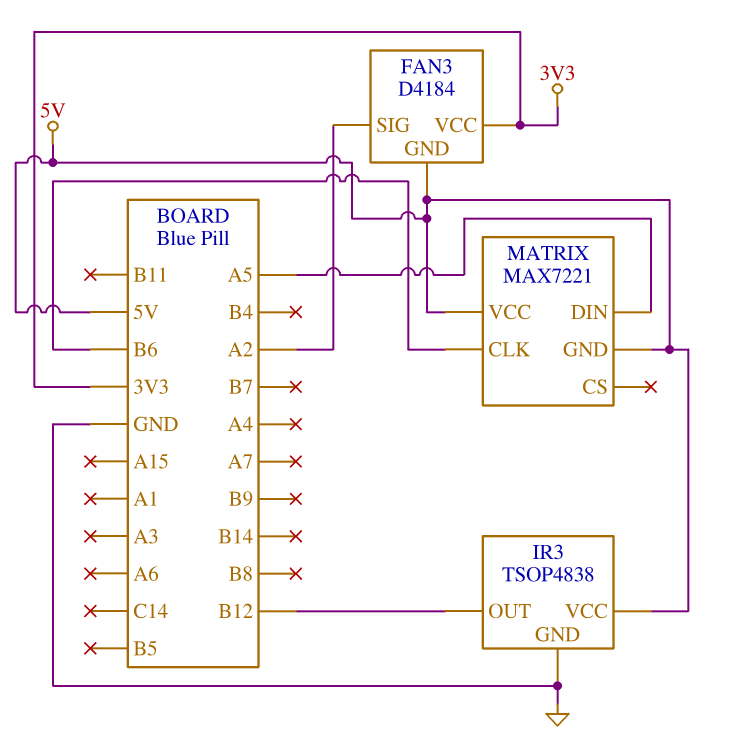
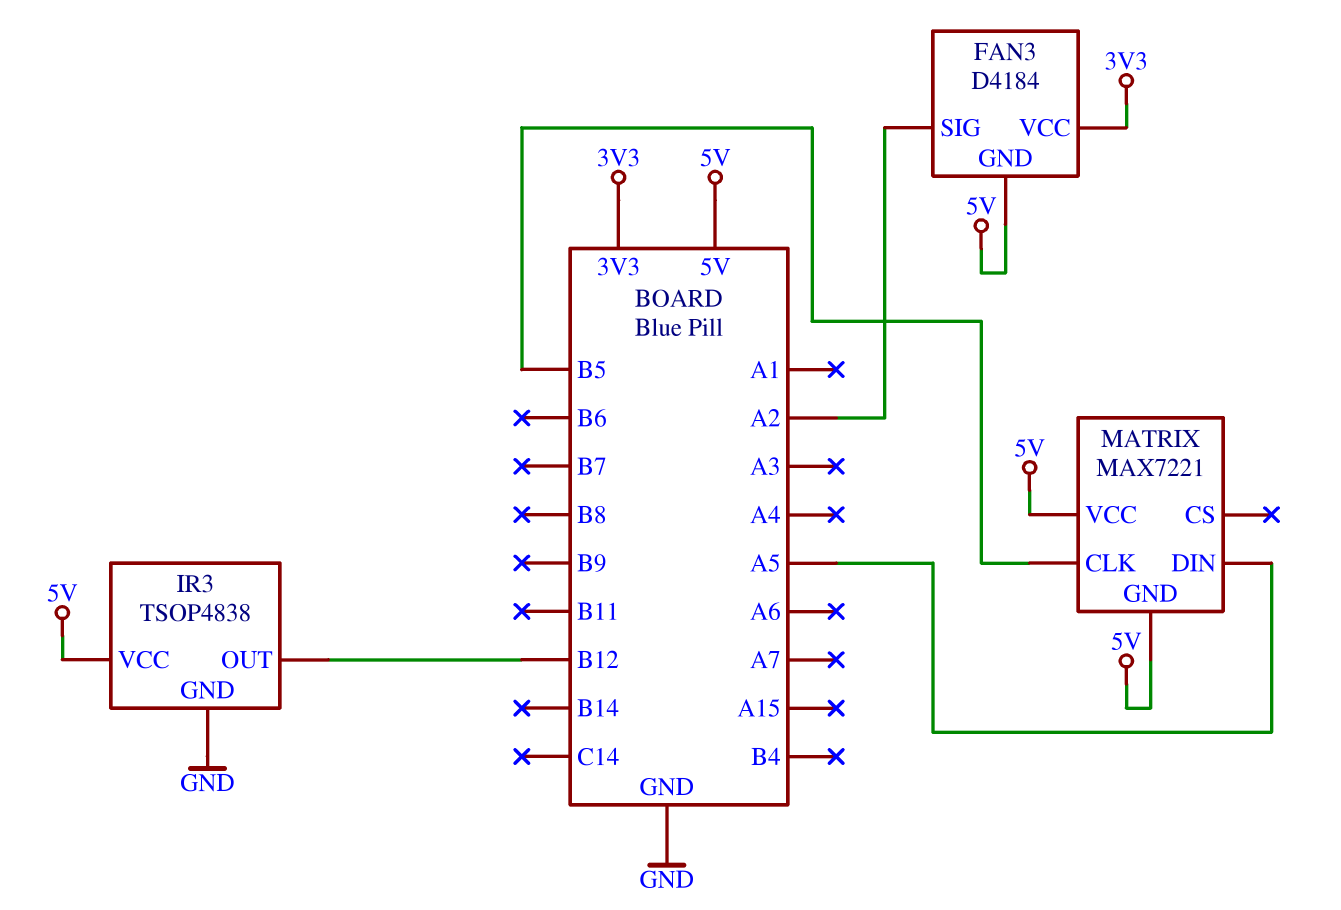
MATRIX pin CLK: B6 -> B5

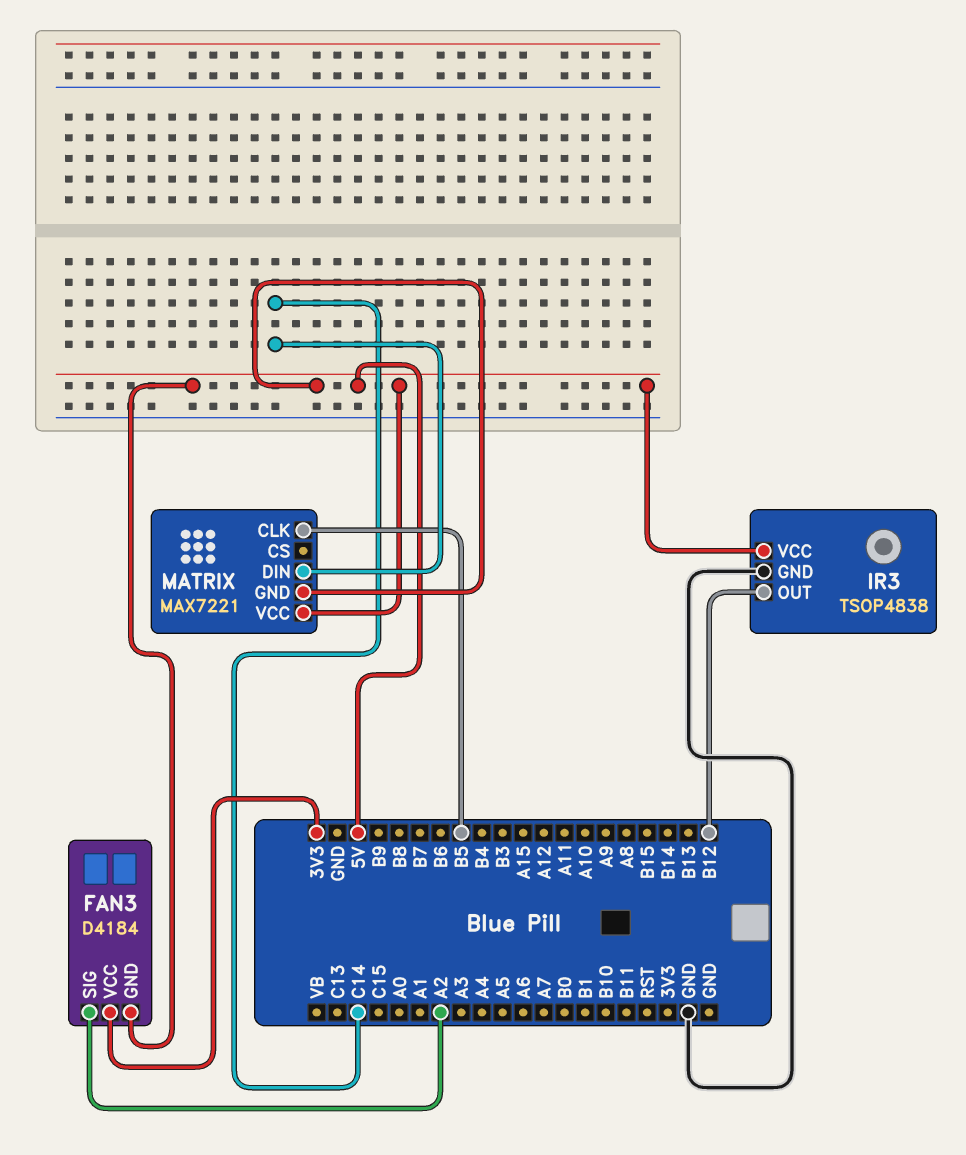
MATRIX pin DIN: A5 -> C14

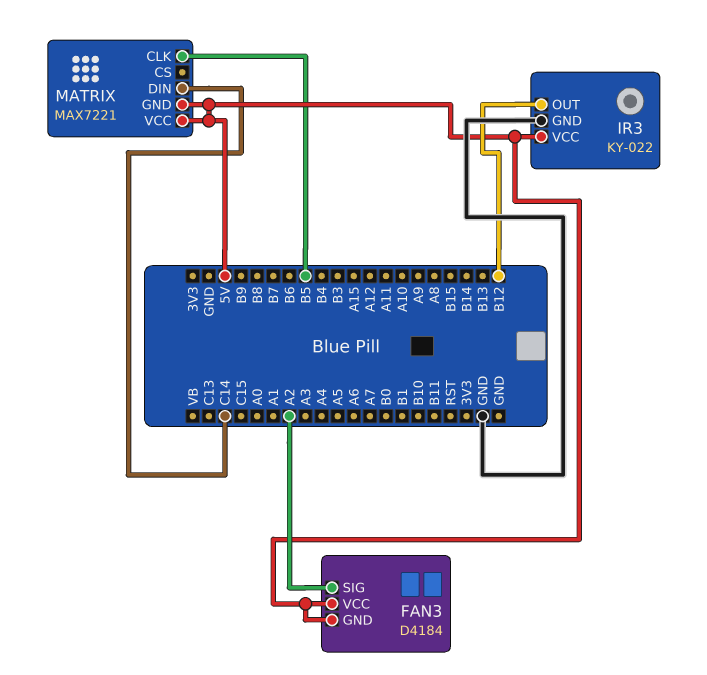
FAN3 pin VCC: 3V3 -> 5V
IR3: TSOP4838 -> KY-022

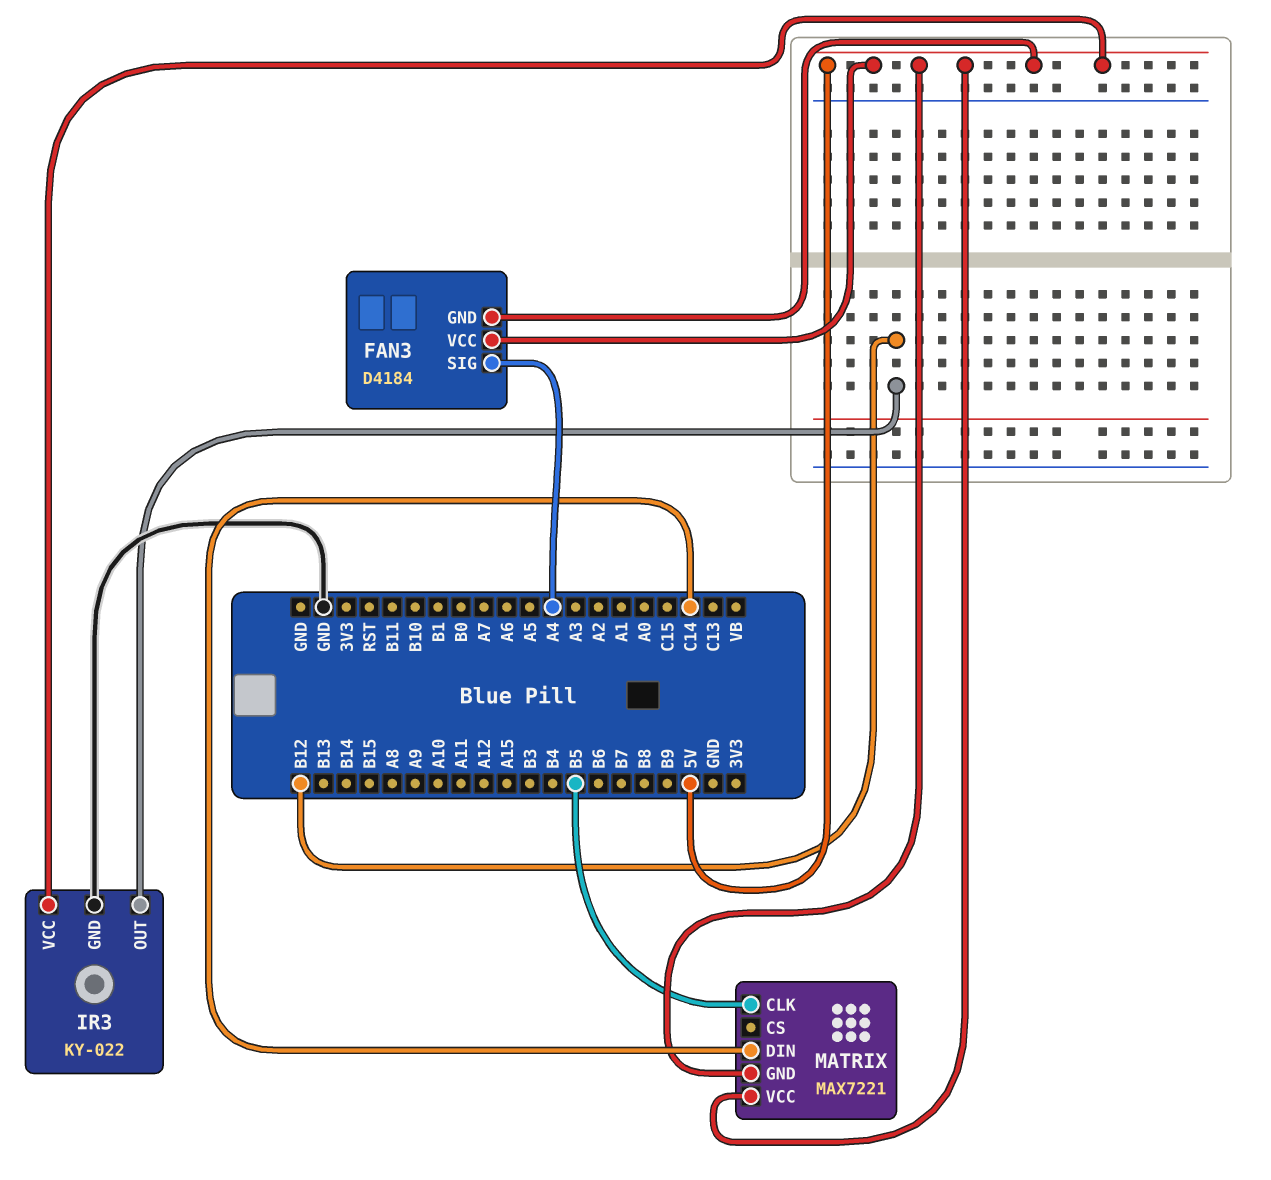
FAN3 pin SIG: A2 -> A4

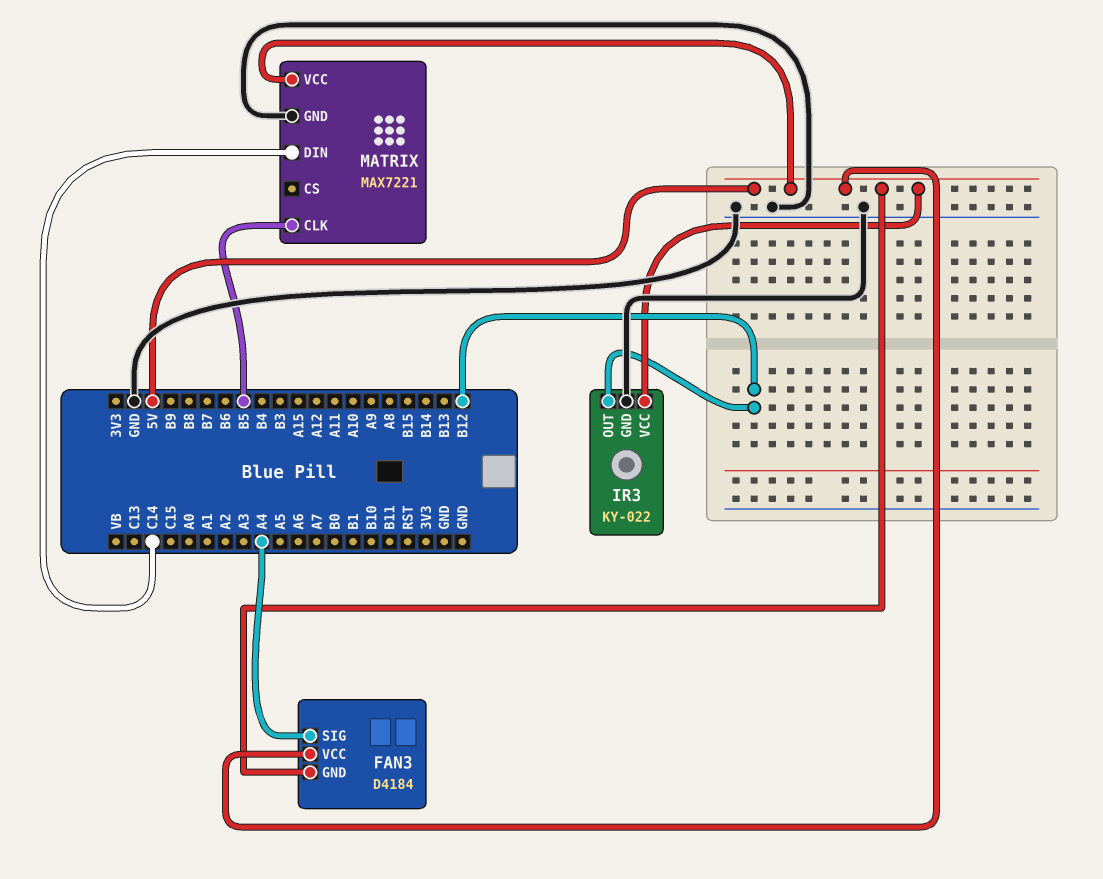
MATRIX pin GND: 5V -> GND

